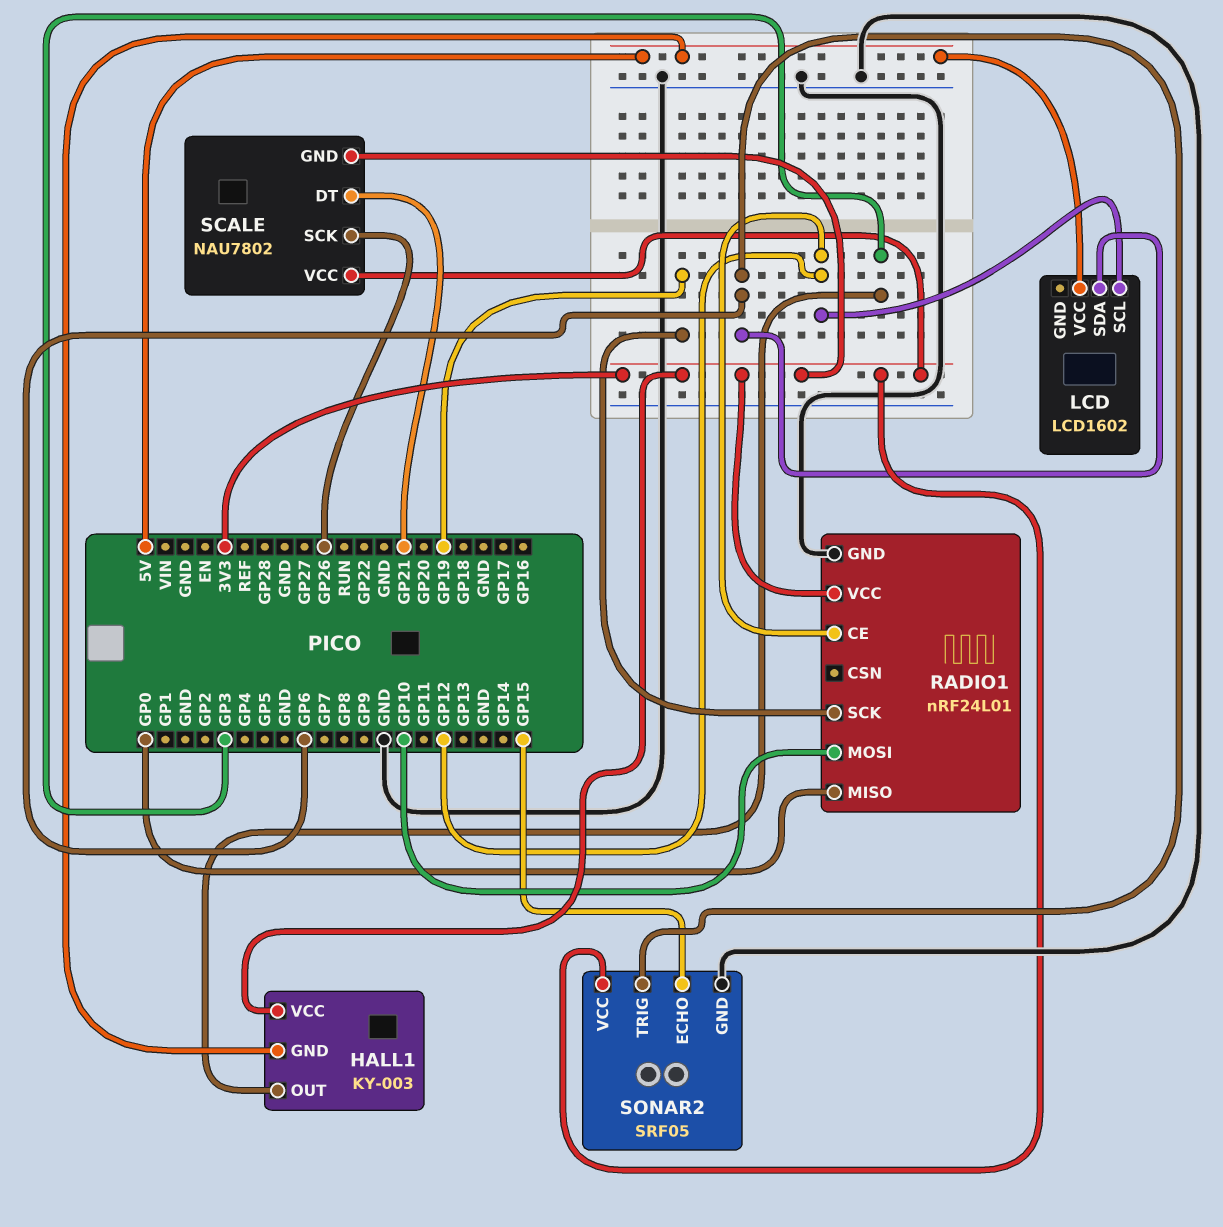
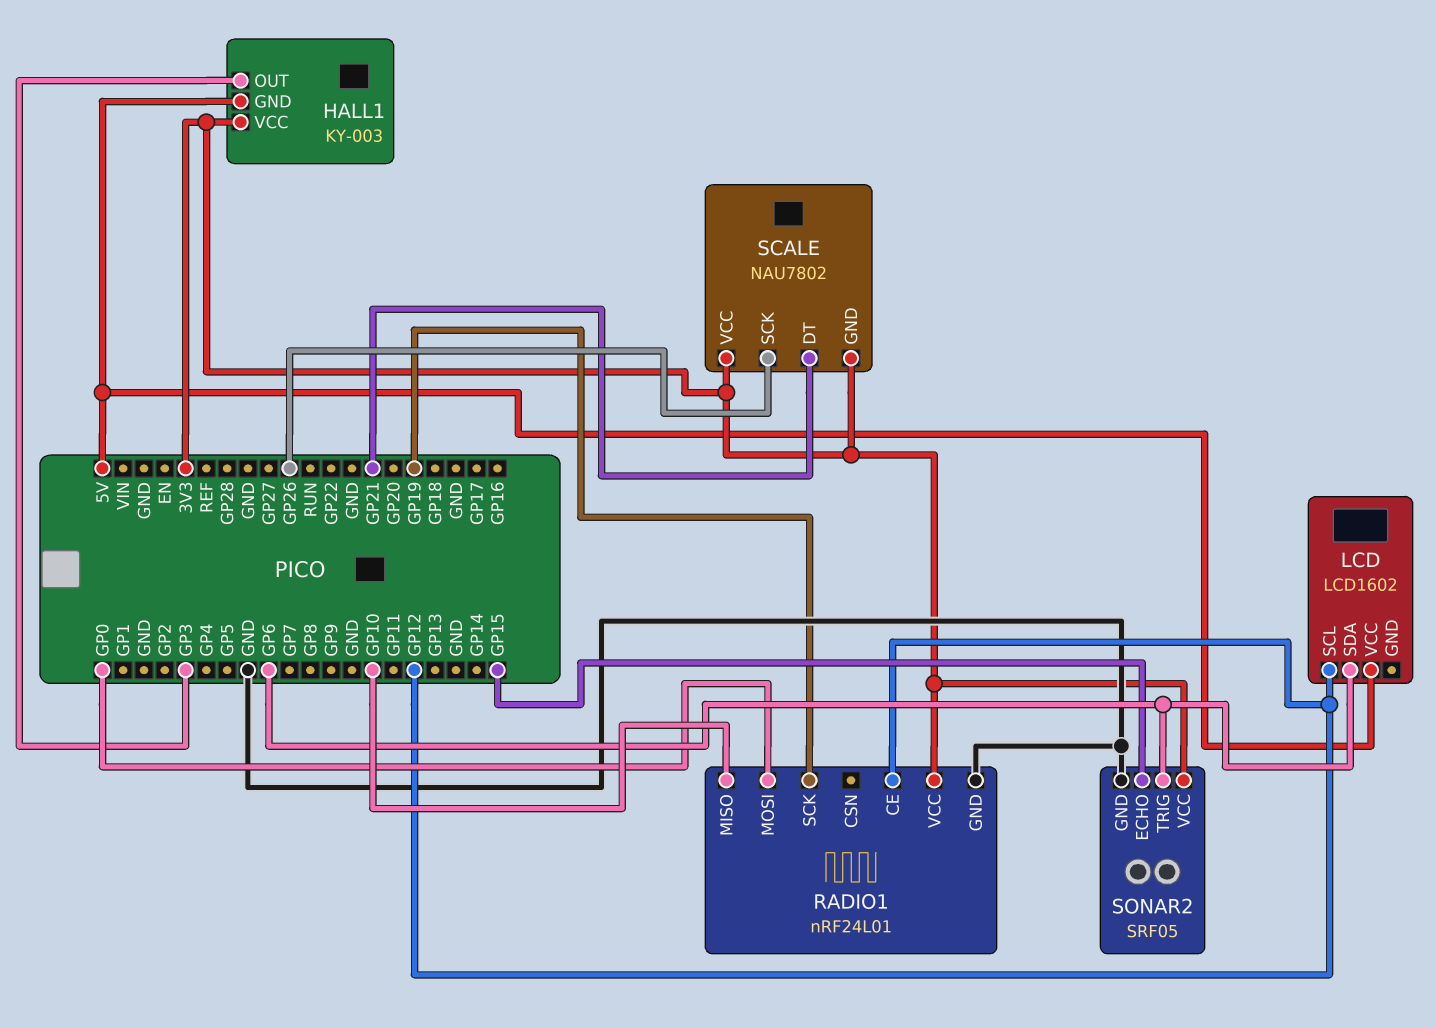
RADIO1 pin MISO: GP0 -> GP10
RADIO1 pin MOSI: GP10 -> GP0

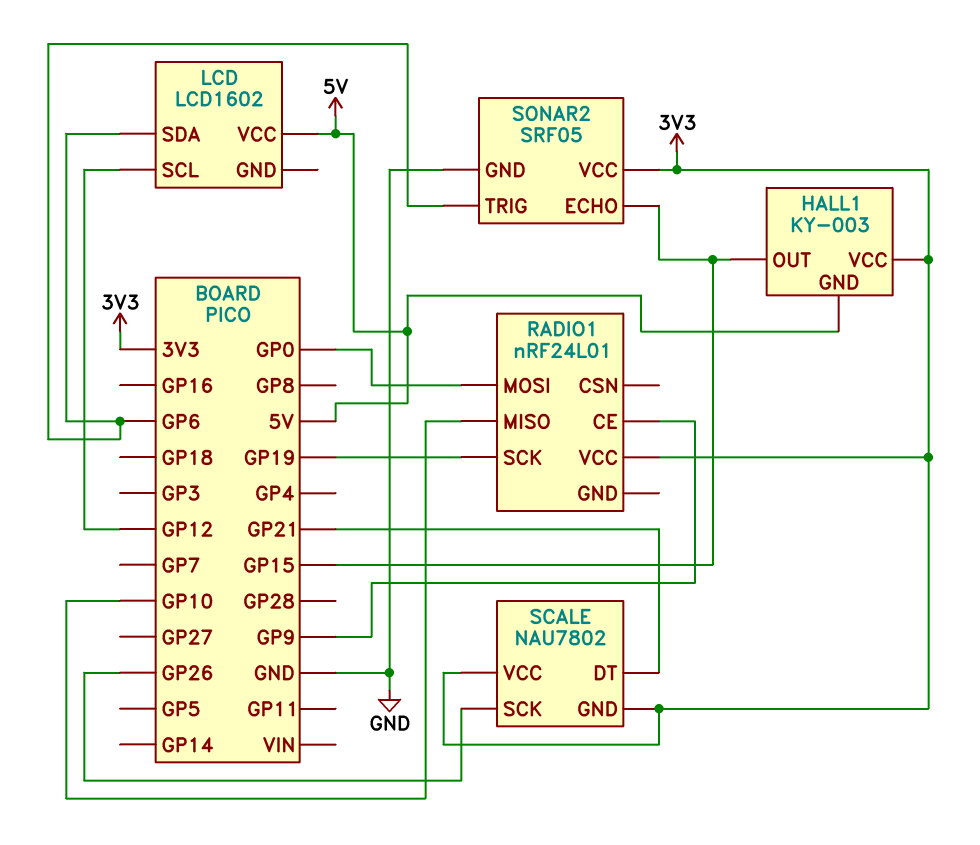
HALL1 pin OUT: GP3 -> GP15
RADIO1 pin CE: GP12 -> GP9
RADIO1 pin GND: GND -> none

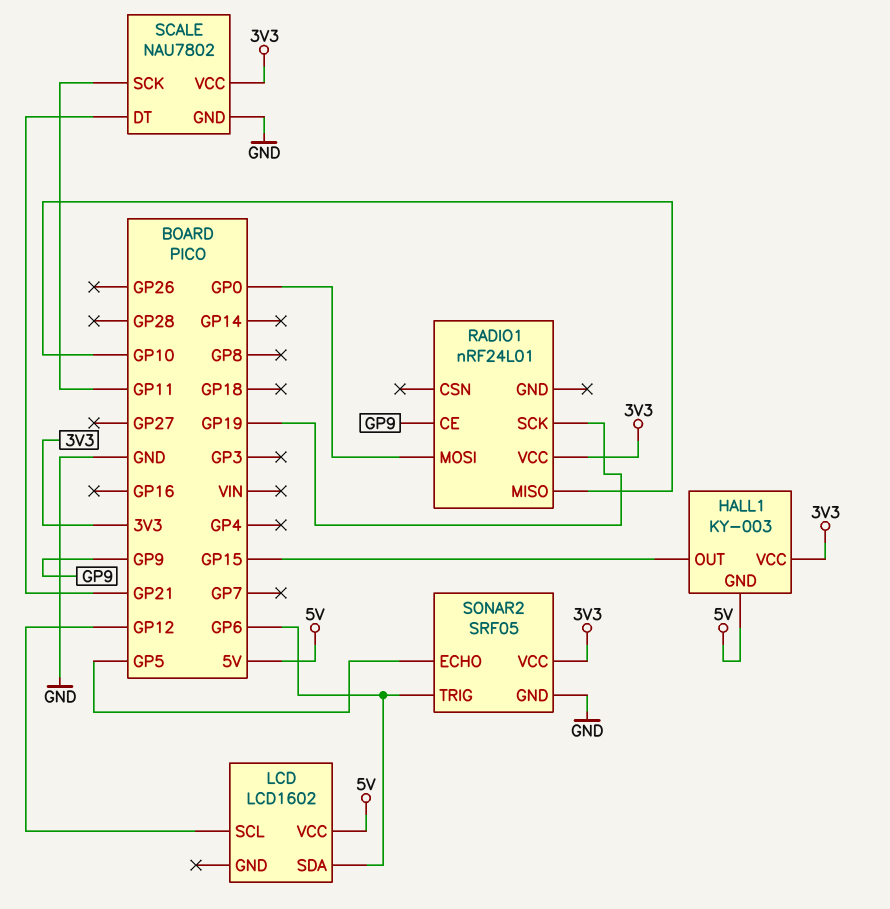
SCALE pin GND: 3V3 -> GND
SCALE pin SCK: GP26 -> GP11
SONAR2 pin ECHO: GP15 -> GP5

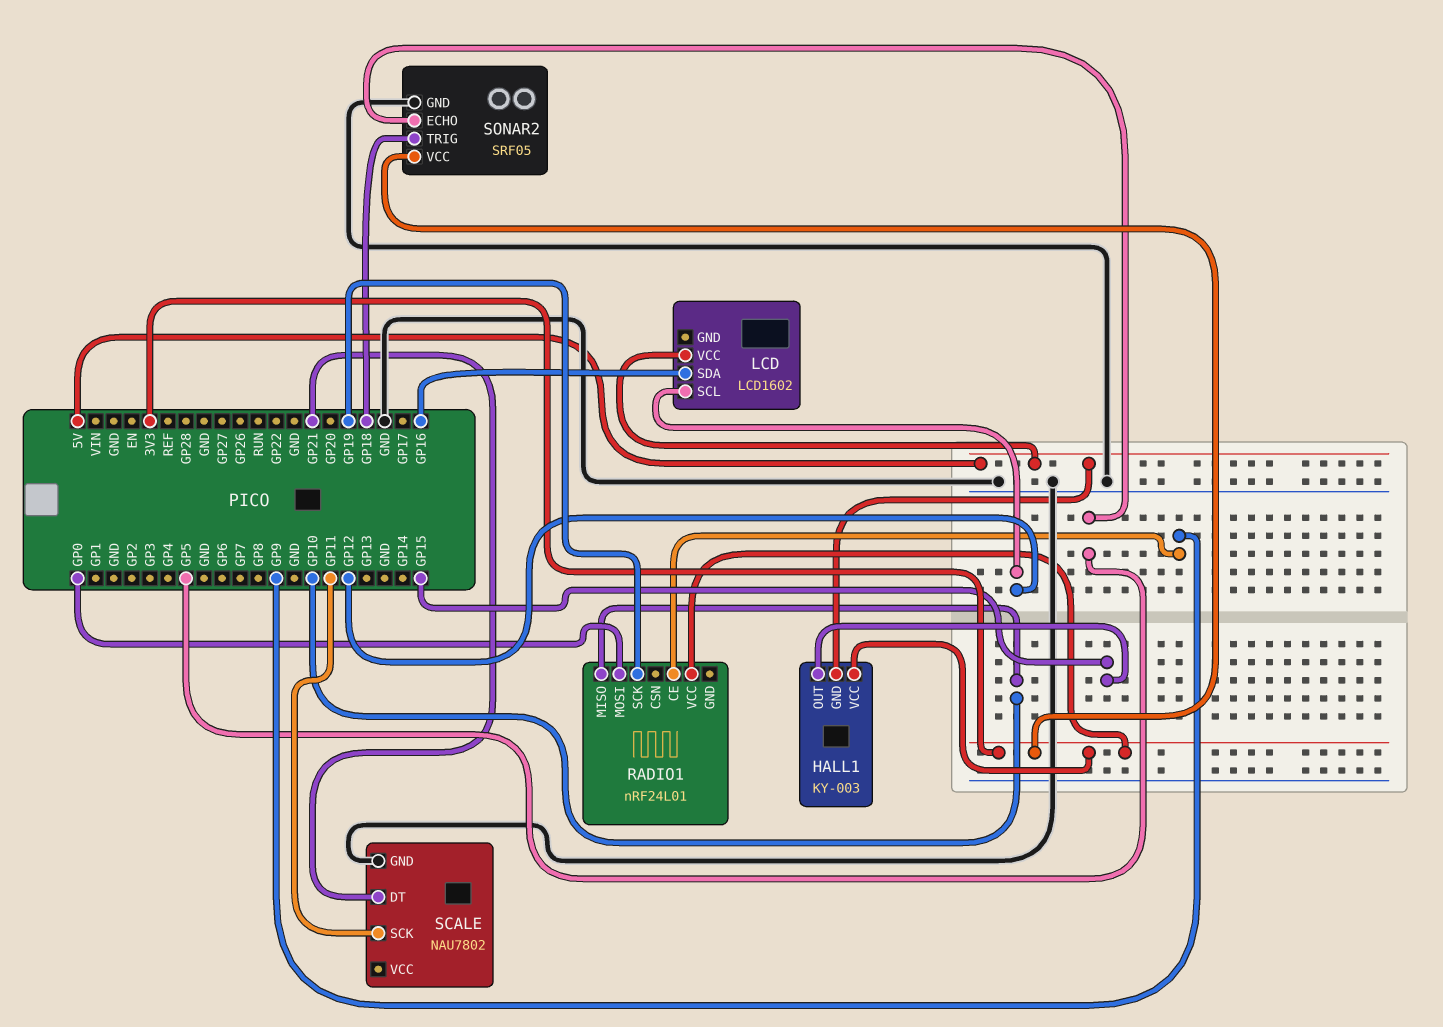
LCD pin SDA: GP6 -> GP16
SCALE pin VCC: 3V3 -> none
SONAR2 pin TRIG: GP6 -> GP18

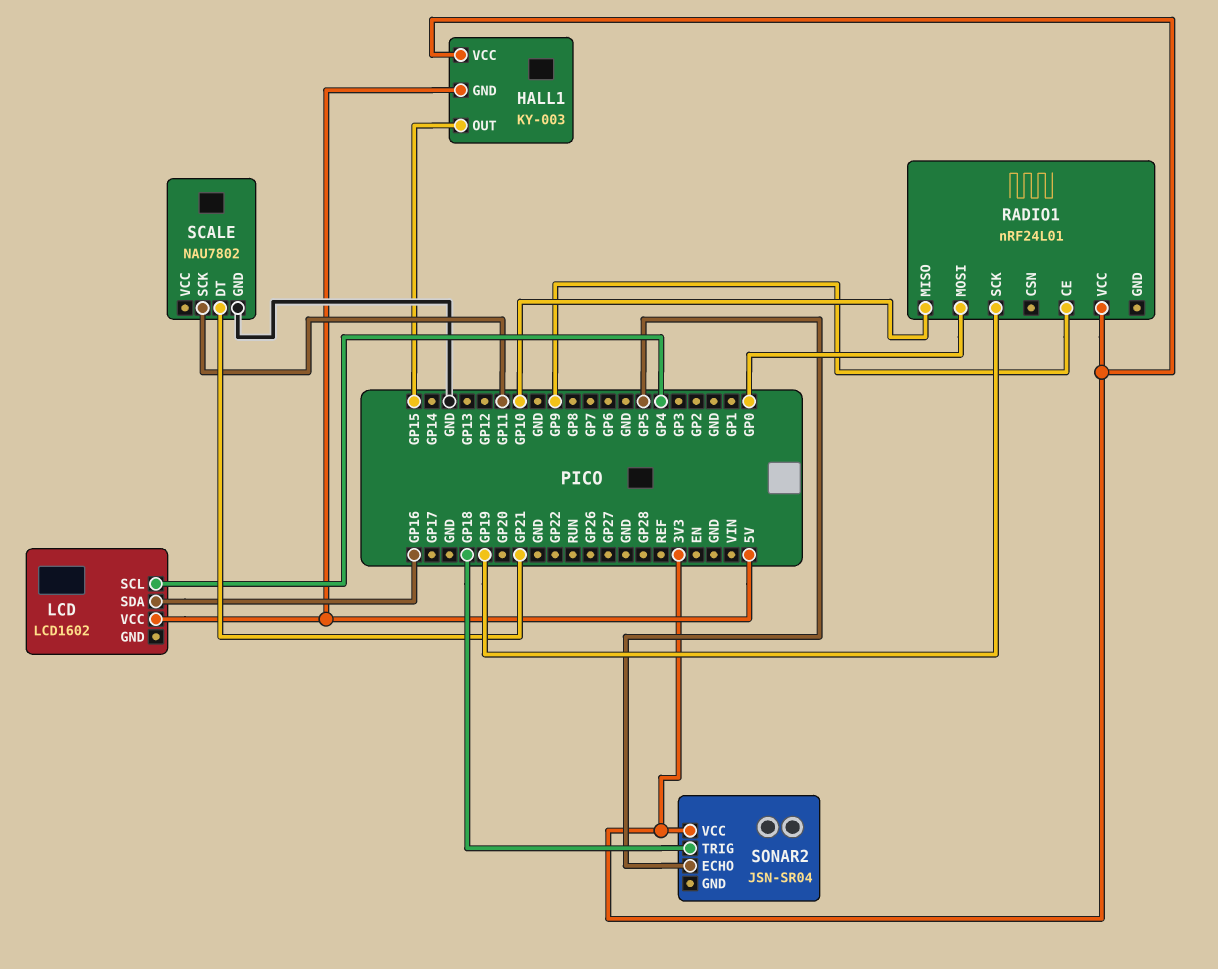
LCD pin SCL: GP12 -> GP4
SONAR2: SRF05 -> JSN-SR04
SONAR2 pin GND: GND -> none

